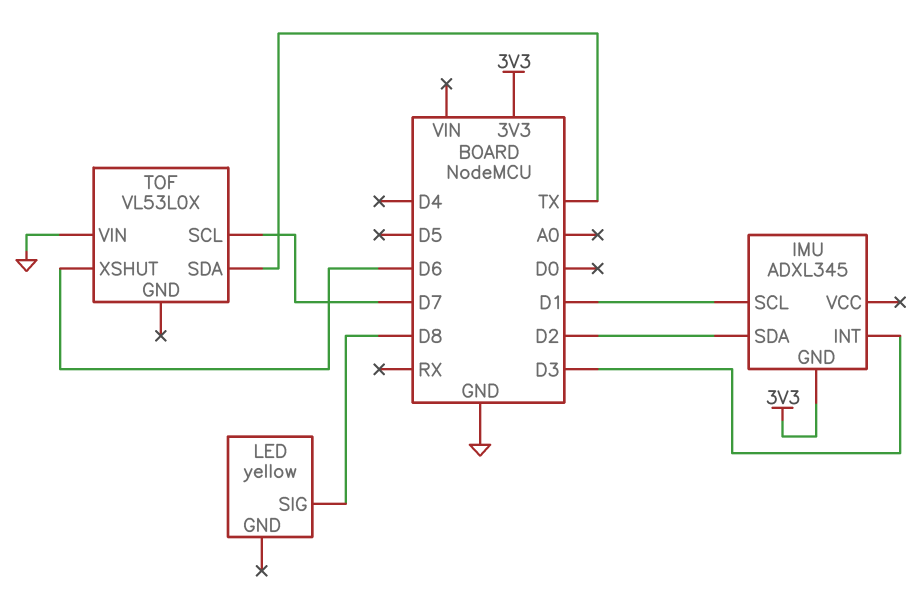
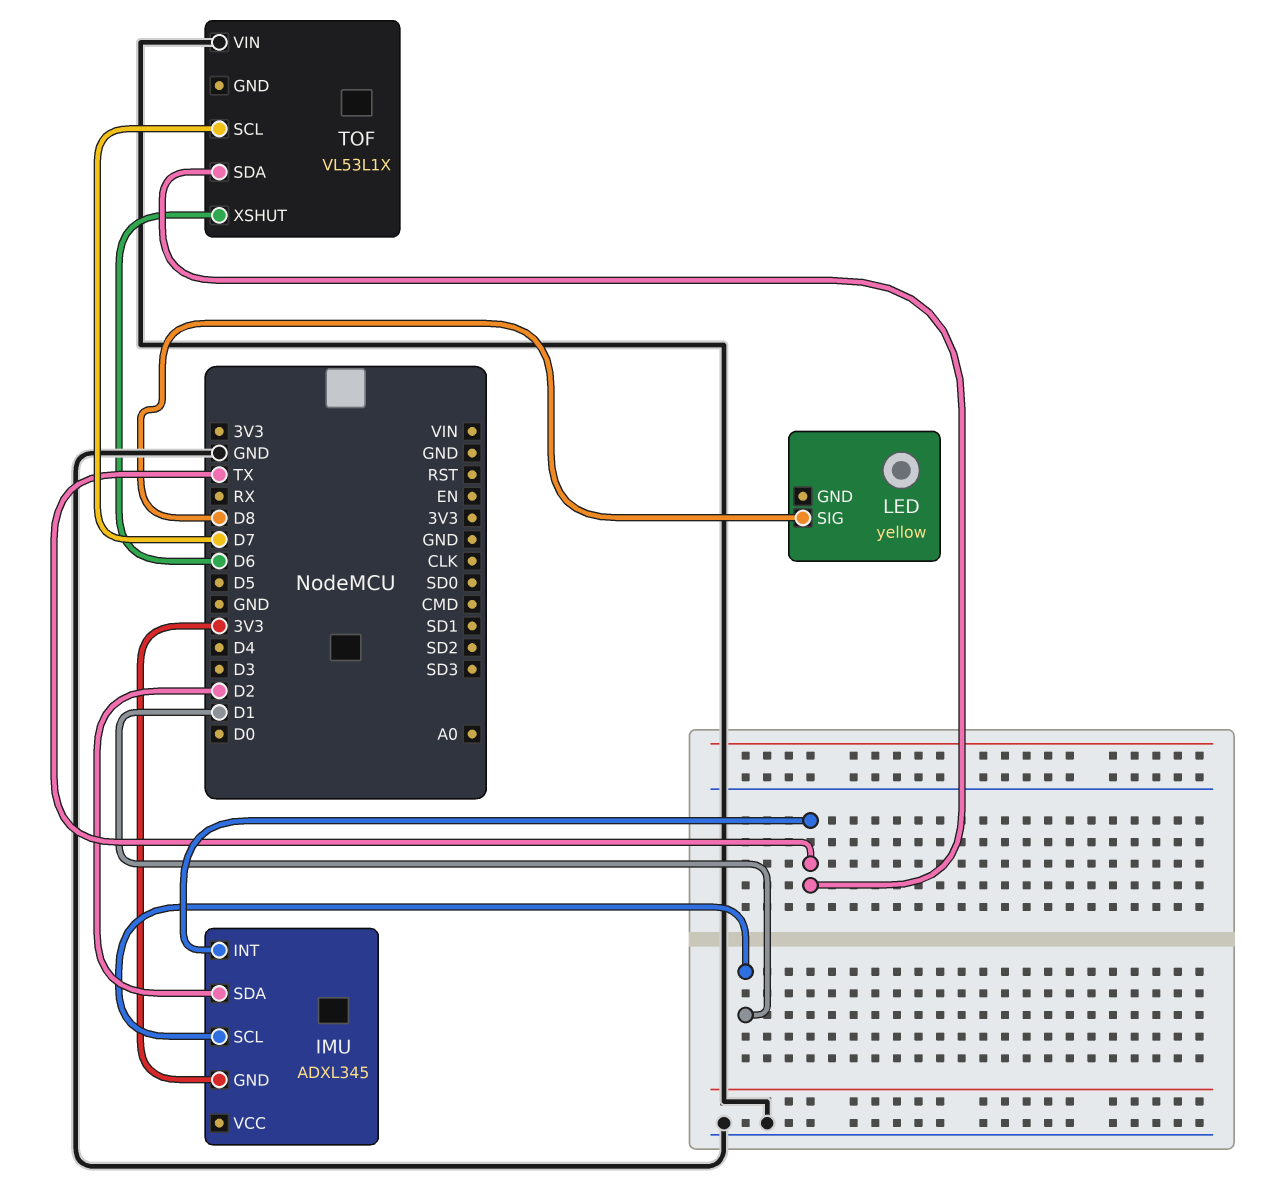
IMU pin INT: D3 -> TX
TOF: VL53L0X -> VL53L1X

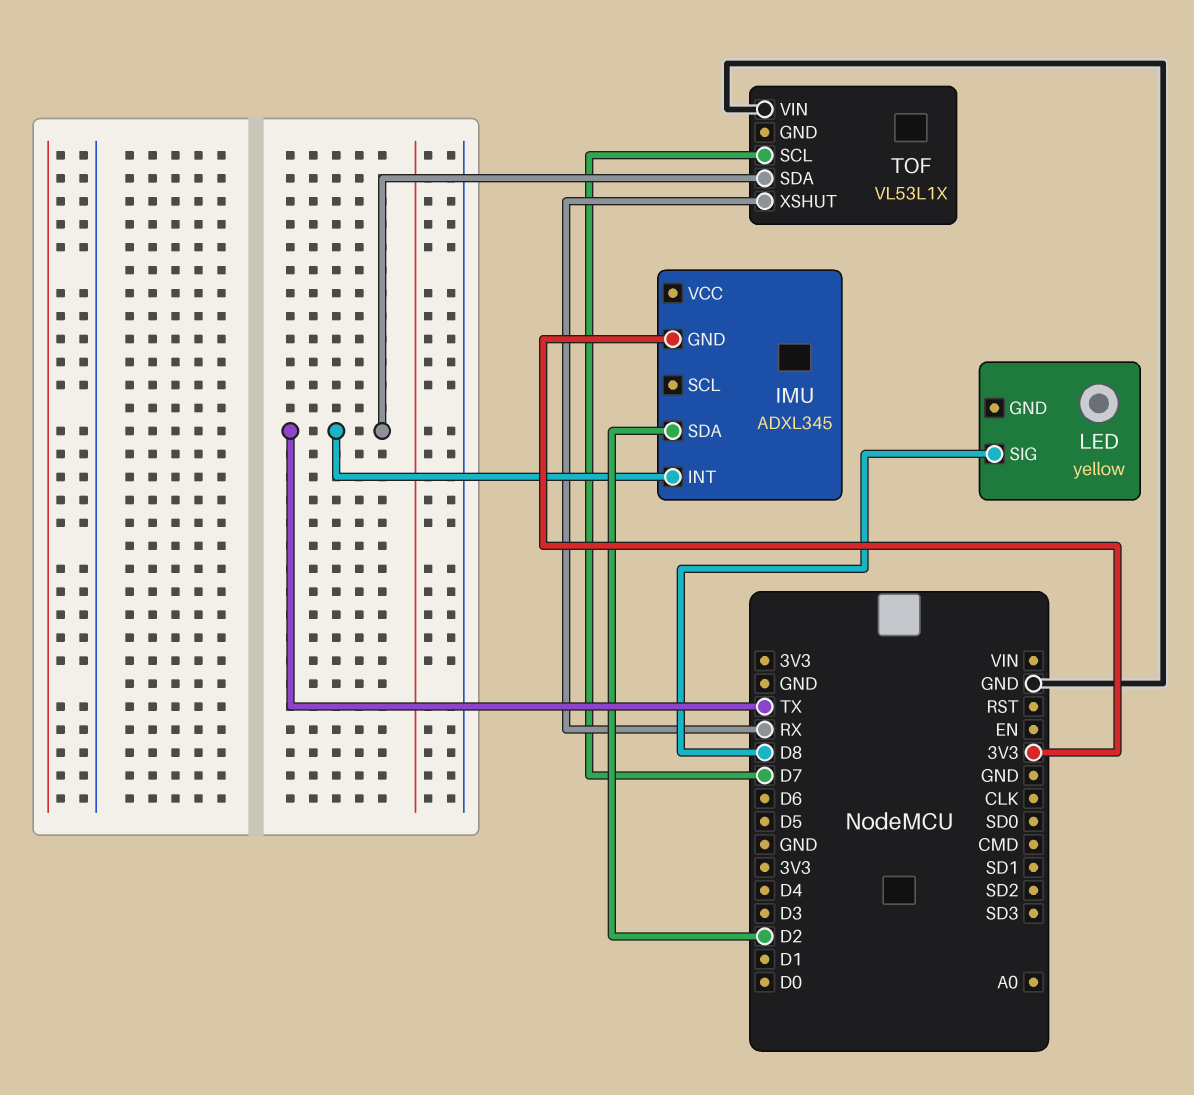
IMU pin SCL: D1 -> none
TOF pin XSHUT: D6 -> RX

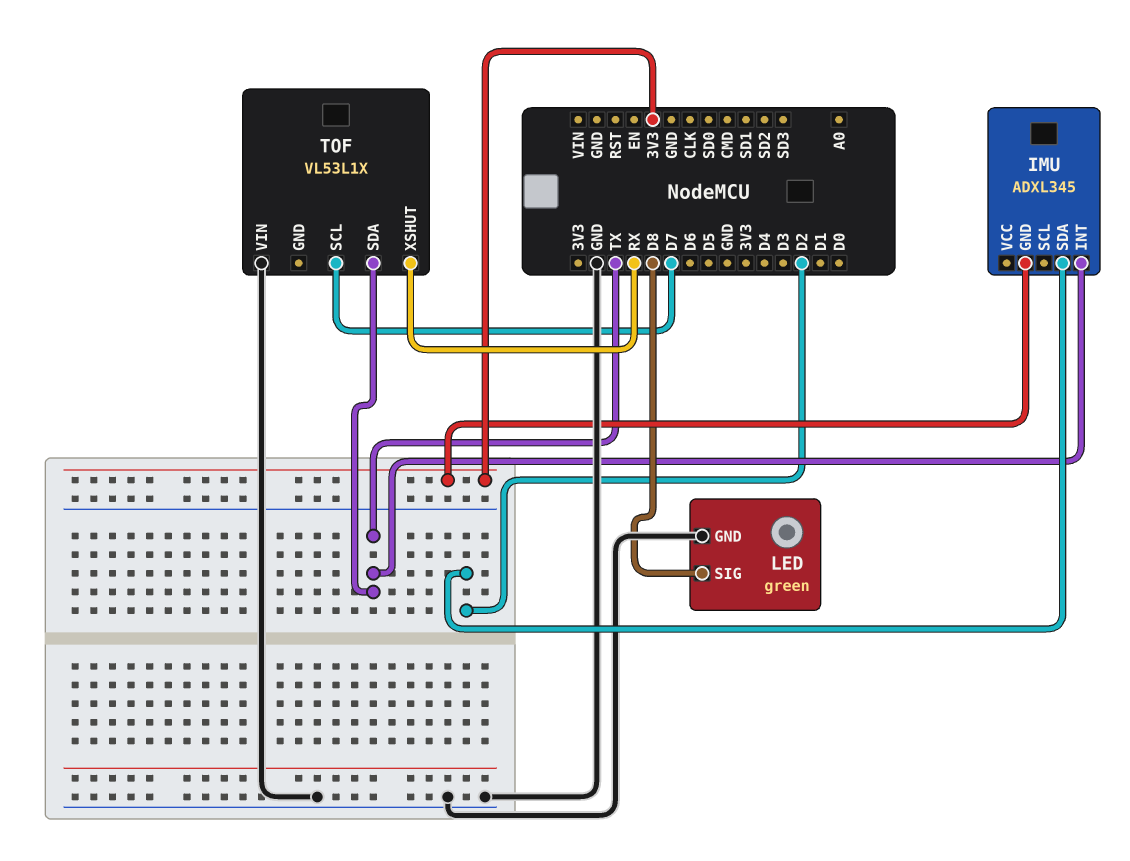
LED: yellow -> green
LED pin GND: none -> GND

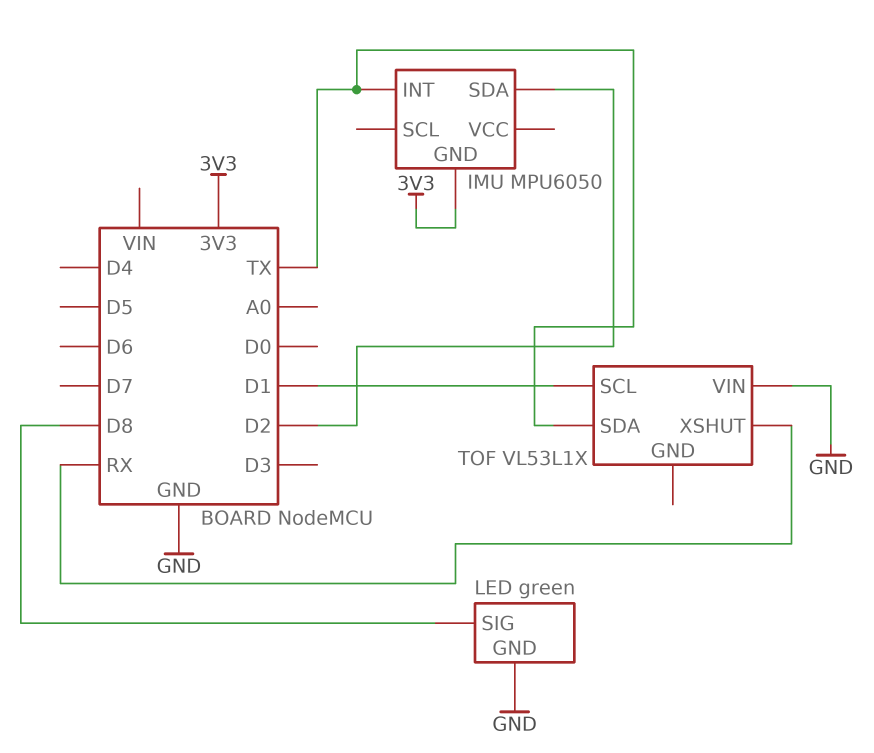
IMU: ADXL345 -> MPU6050
TOF pin SCL: D7 -> D1

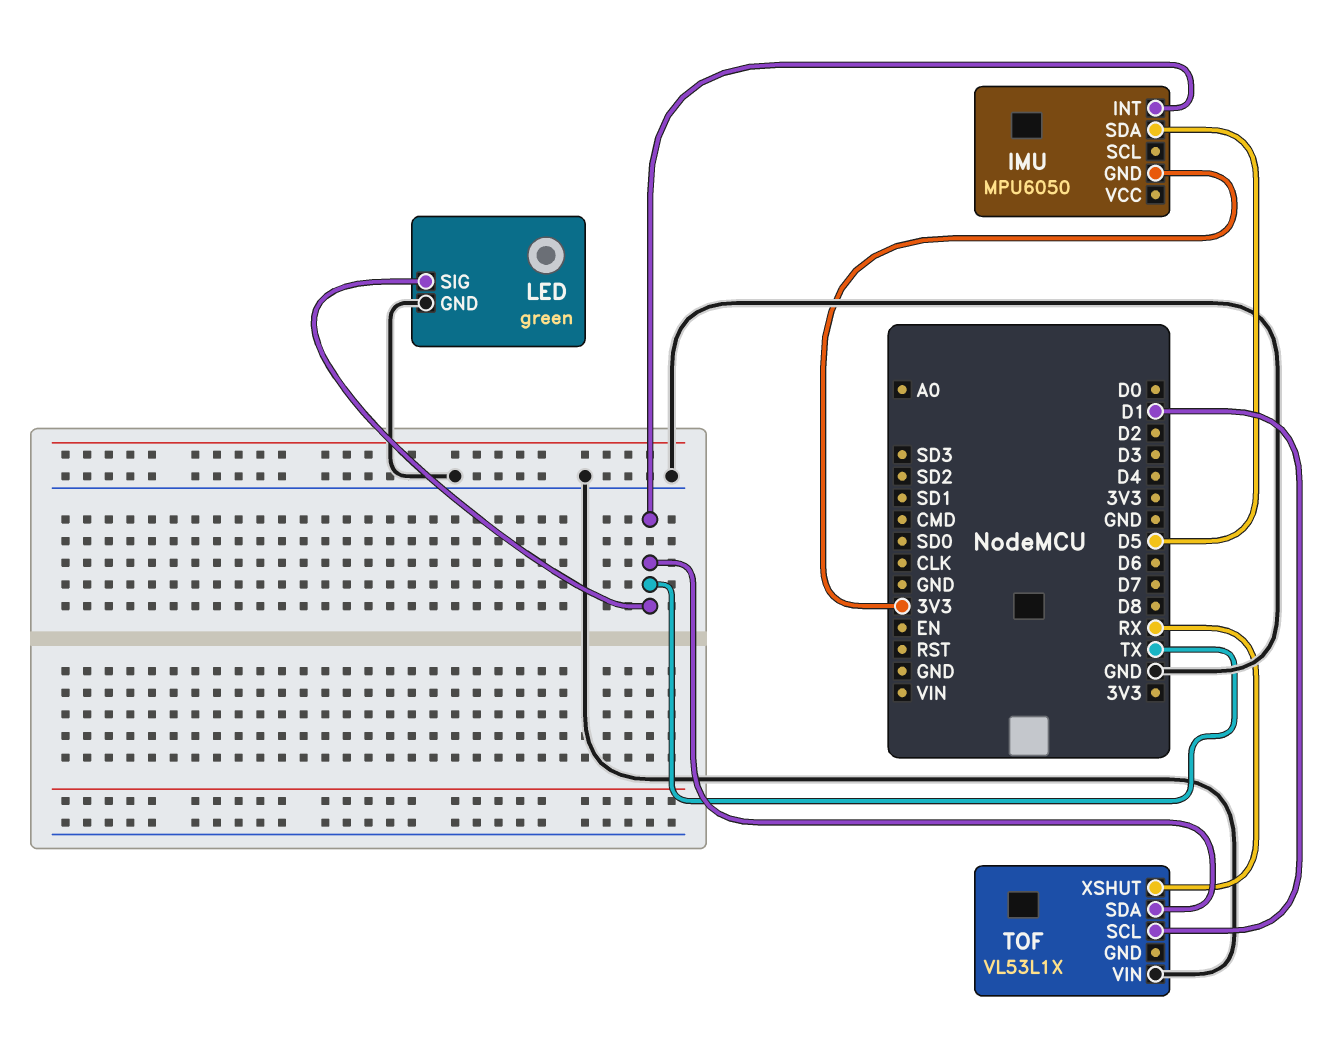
IMU pin SDA: D2 -> D5
LED pin SIG: D8 -> TX

